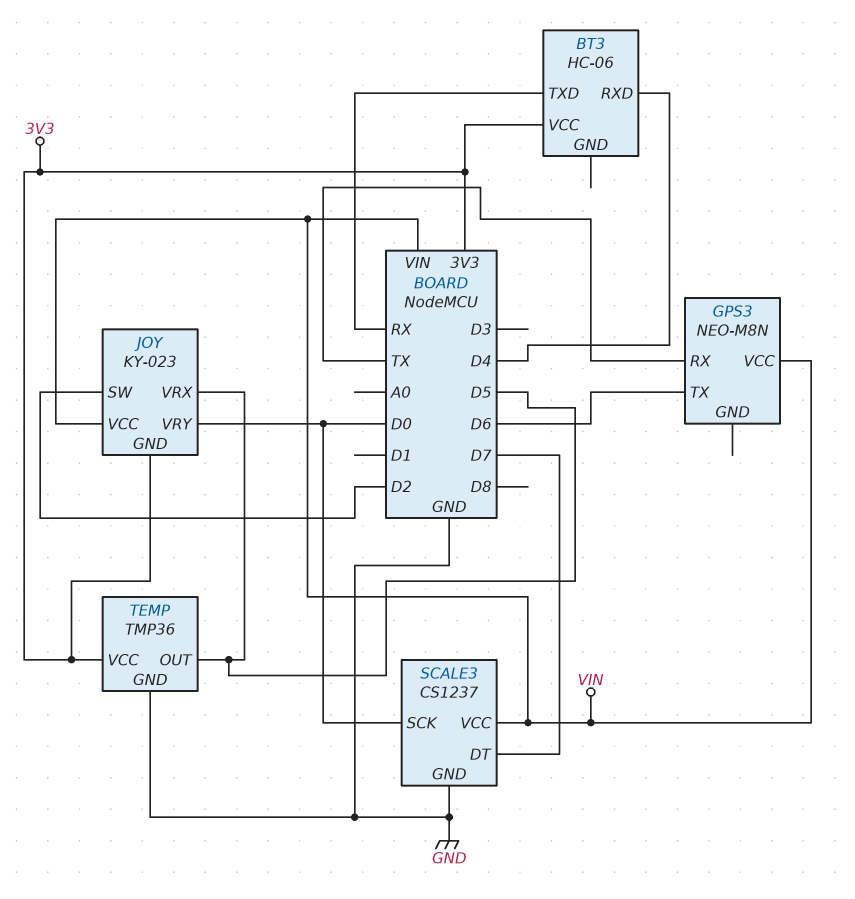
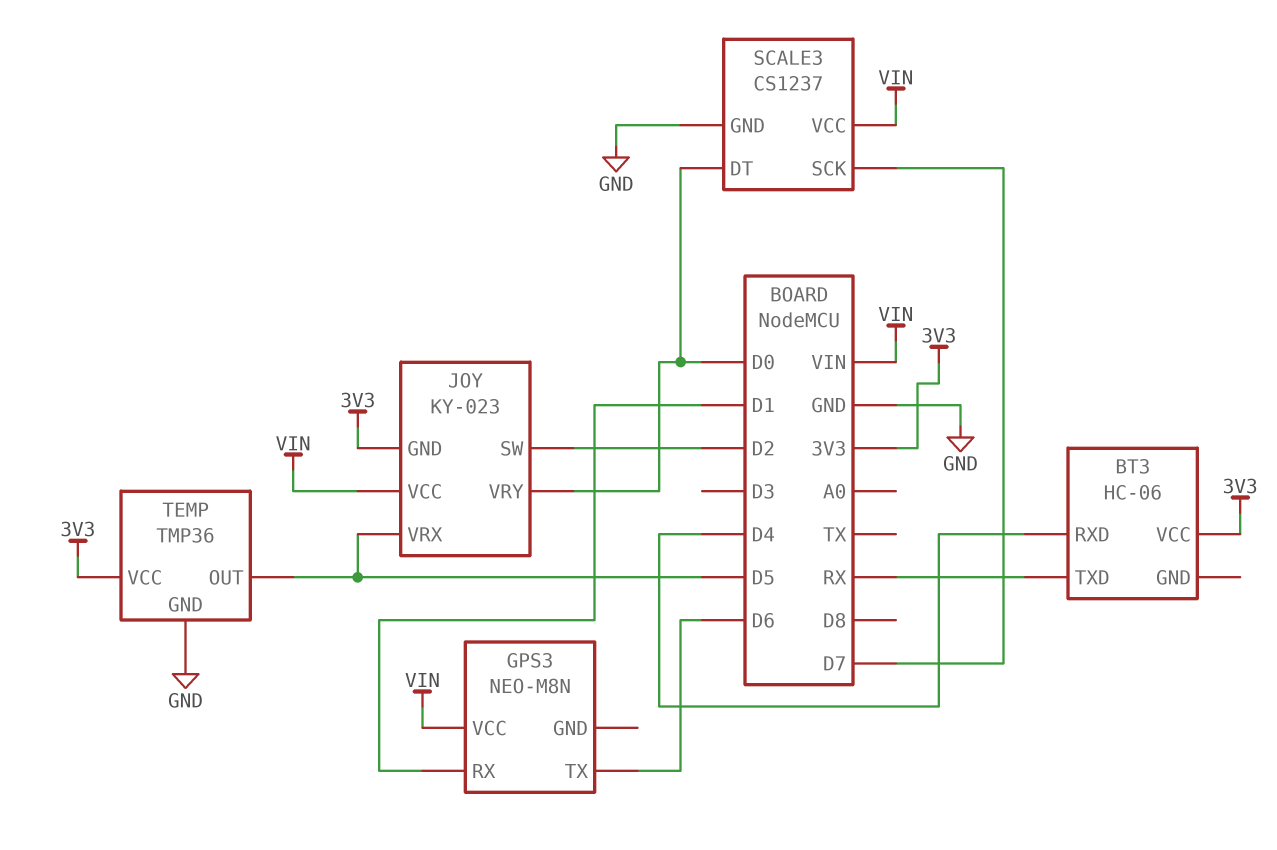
GPS3 pin RX: TX -> D1
SCALE3 pin DT: D7 -> D0
SCALE3 pin SCK: D0 -> D7

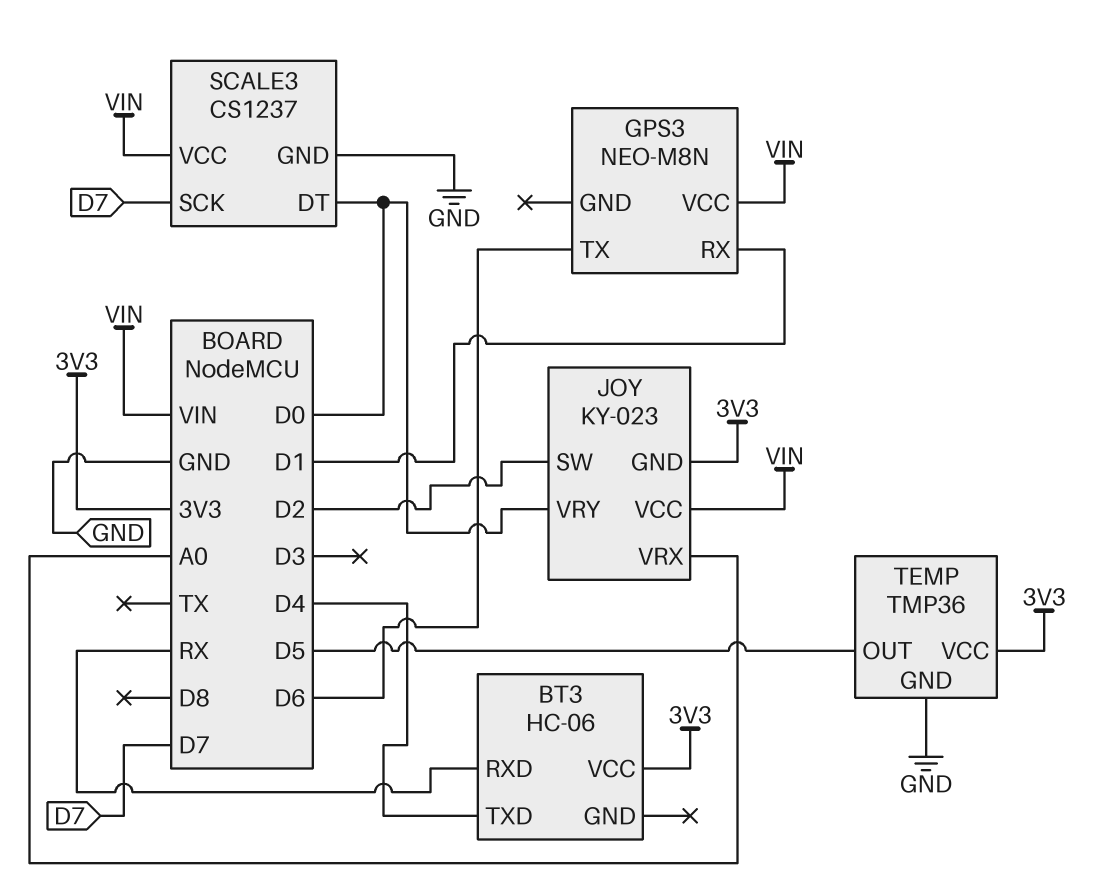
BT3 pin RXD: D4 -> RX
BT3 pin TXD: RX -> D4
JOY pin VRX: D5 -> A0

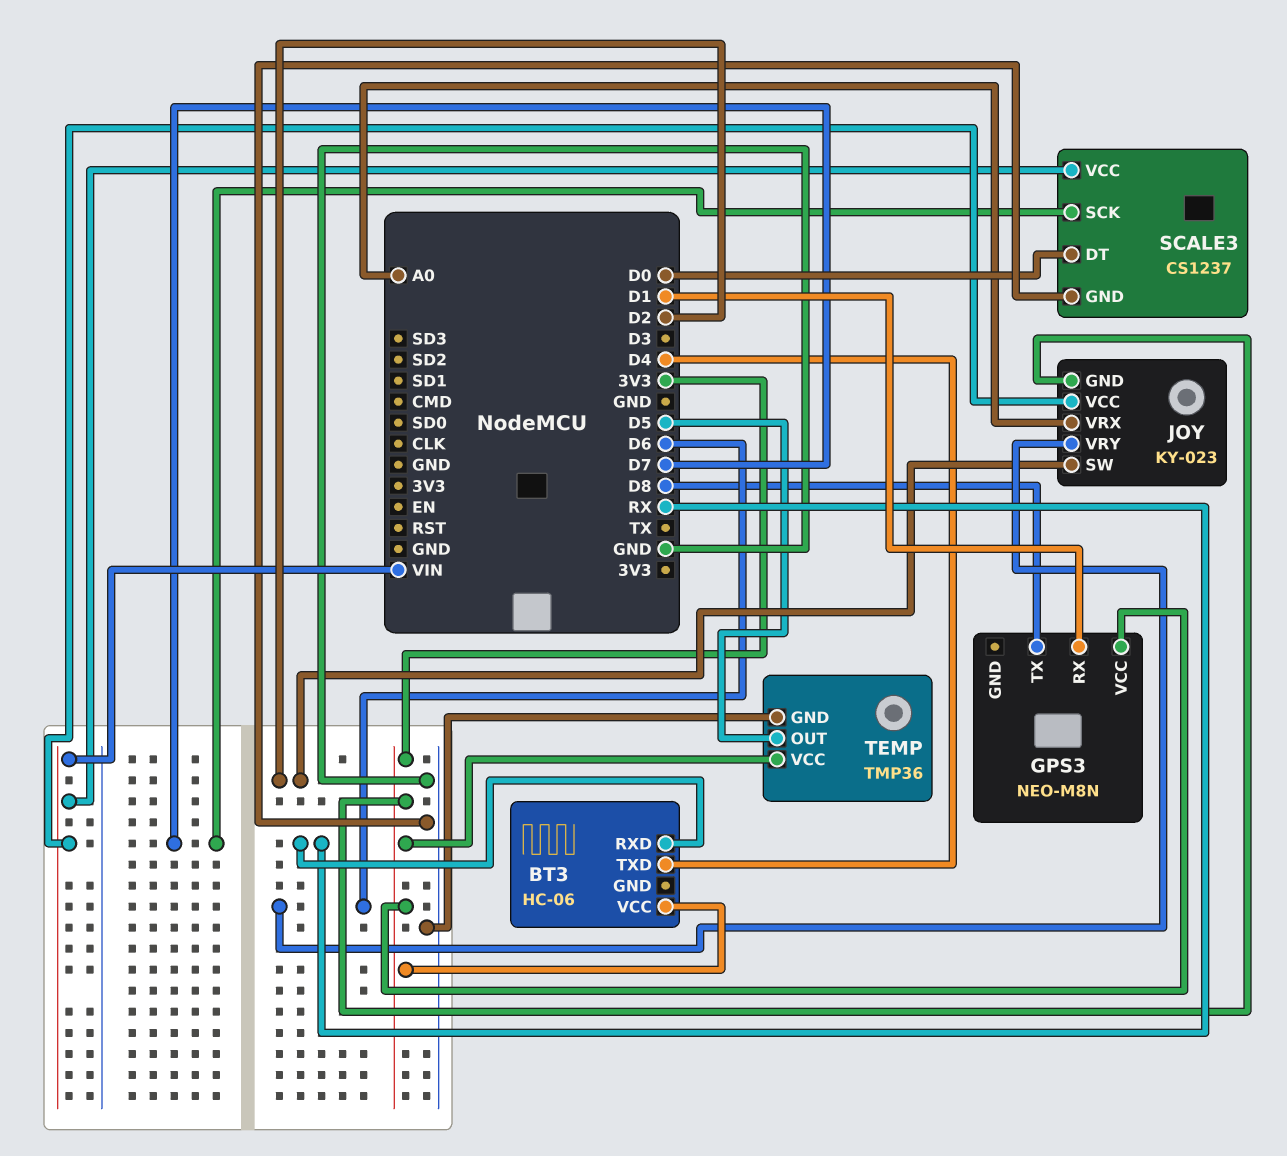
GPS3 pin TX: D6 -> D8
GPS3 pin VCC: VIN -> 3V3
JOY pin VRY: D0 -> D6

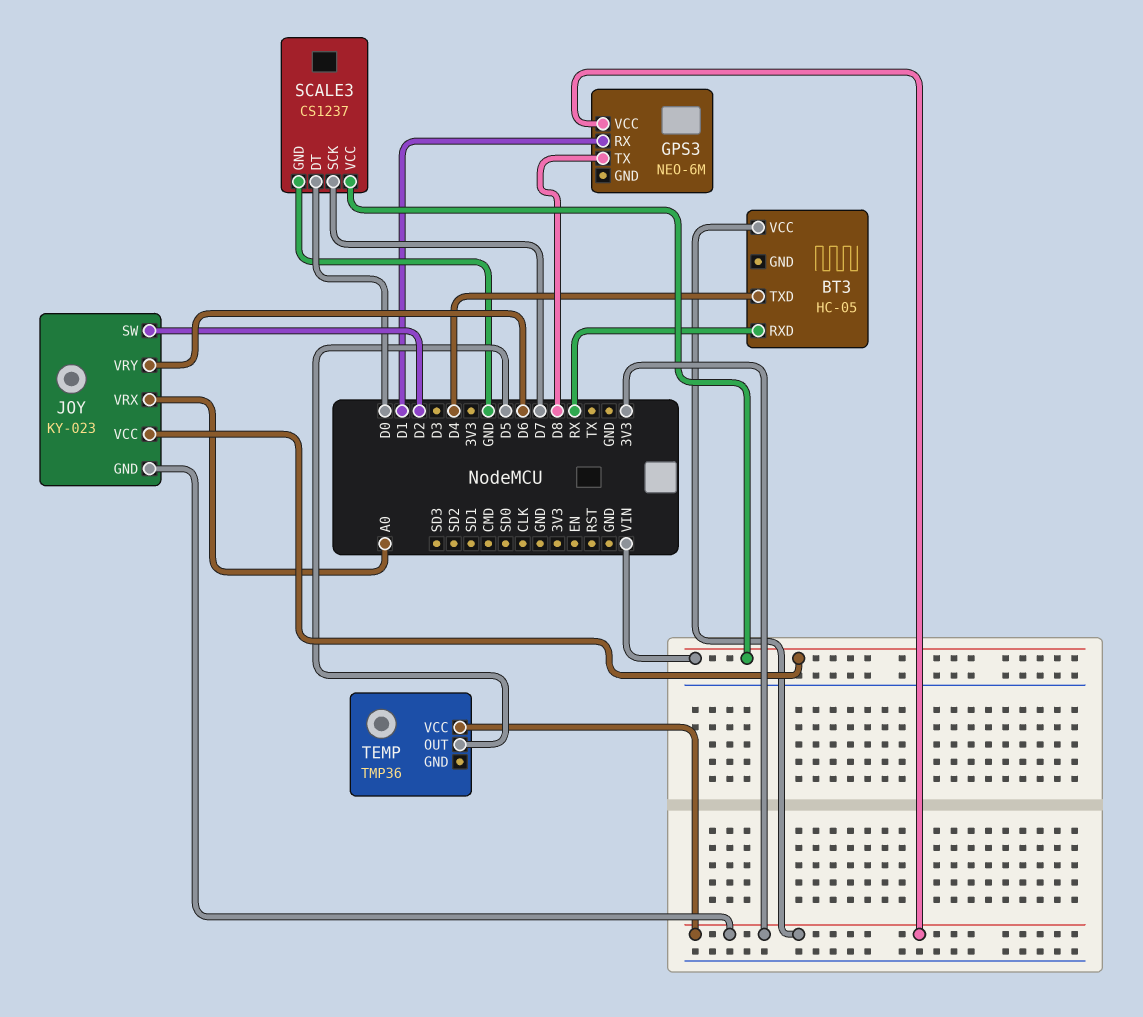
BT3: HC-06 -> HC-05
GPS3: NEO-M8N -> NEO-6M
TEMP pin GND: GND -> none

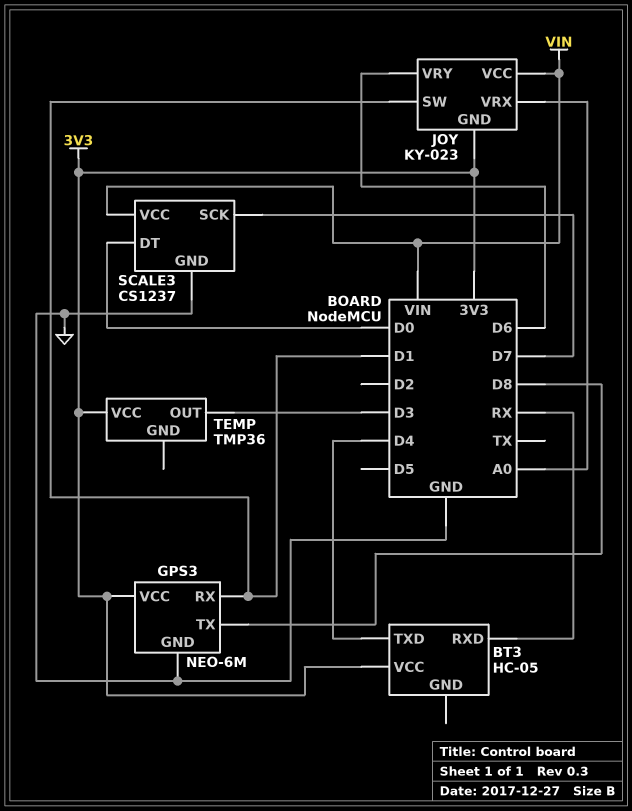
GPS3 pin GND: none -> GND
JOY pin SW: D2 -> D1
TEMP pin OUT: D5 -> D3

